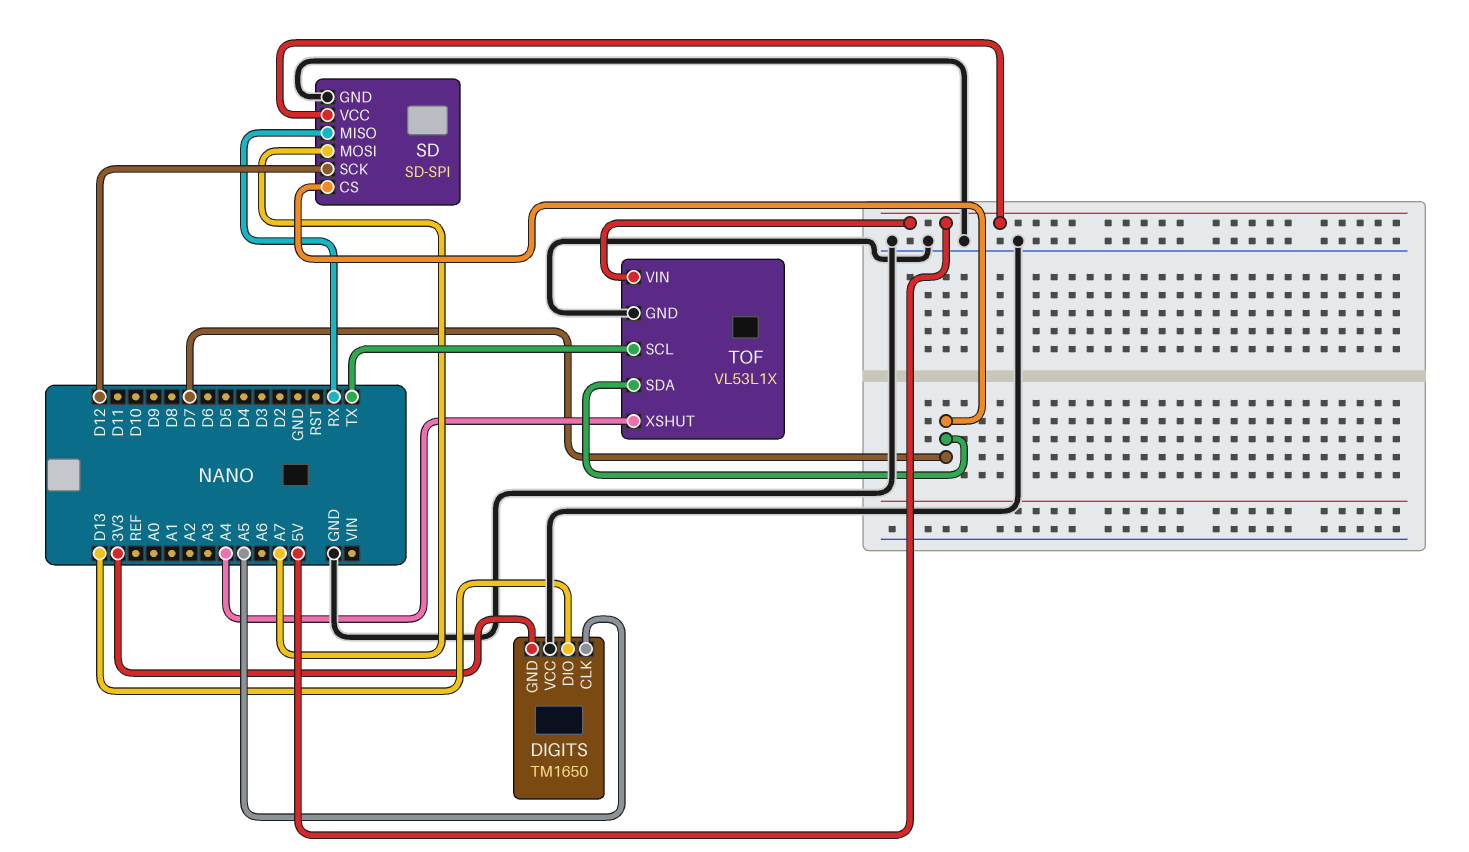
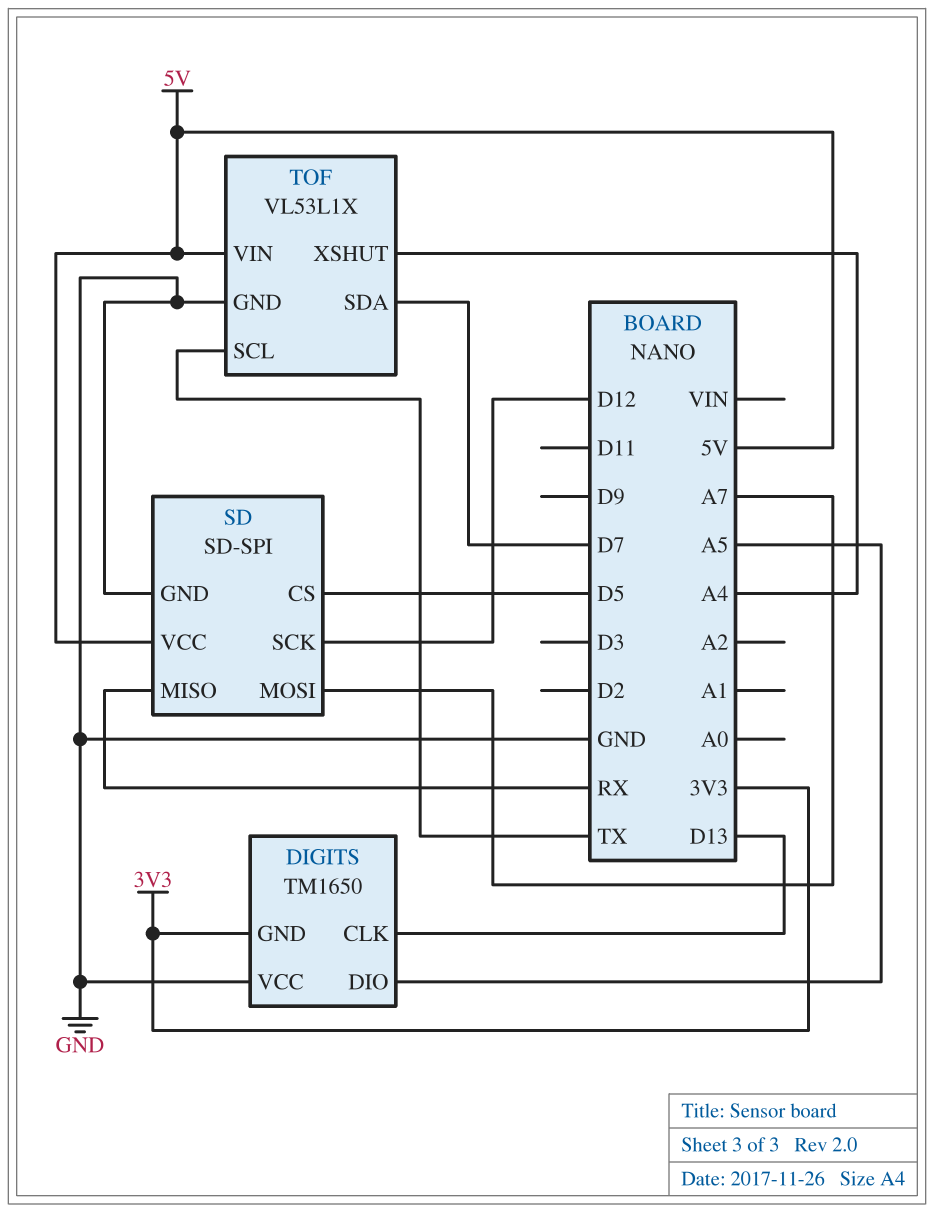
DIGITS pin CLK: A5 -> D13
DIGITS pin DIO: D13 -> A5
SD pin CS: D7 -> D5

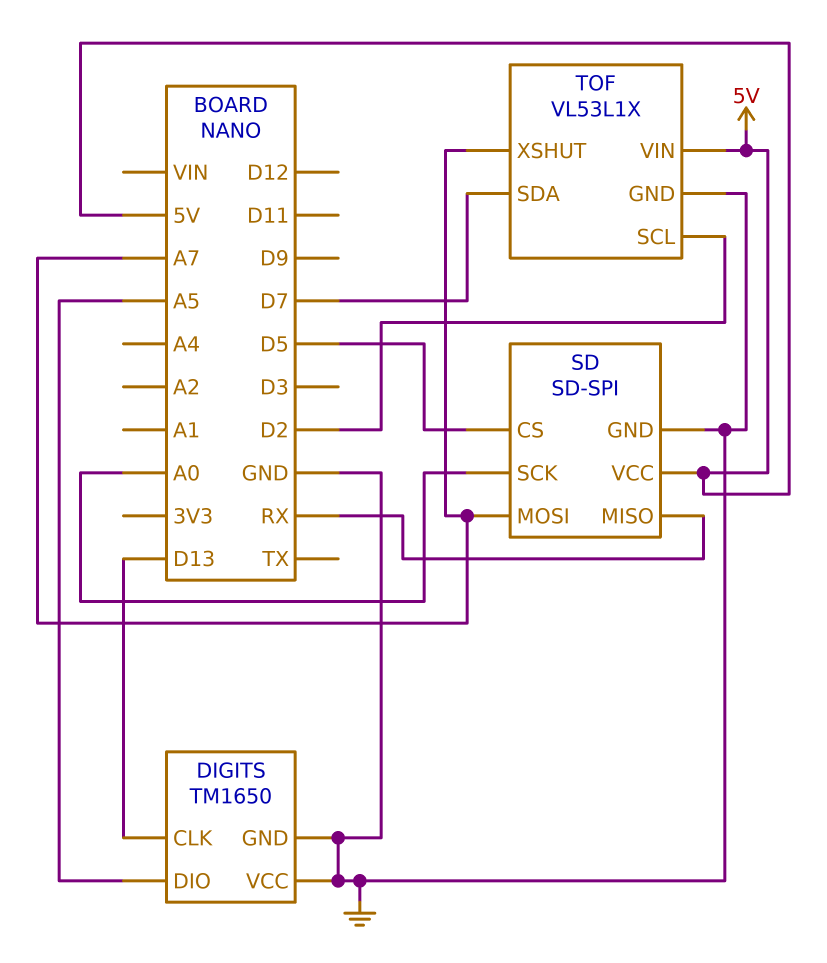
DIGITS pin GND: 3V3 -> GND
SD pin SCK: D12 -> A0
TOF pin SCL: TX -> D2
TOF pin XSHUT: A4 -> A7

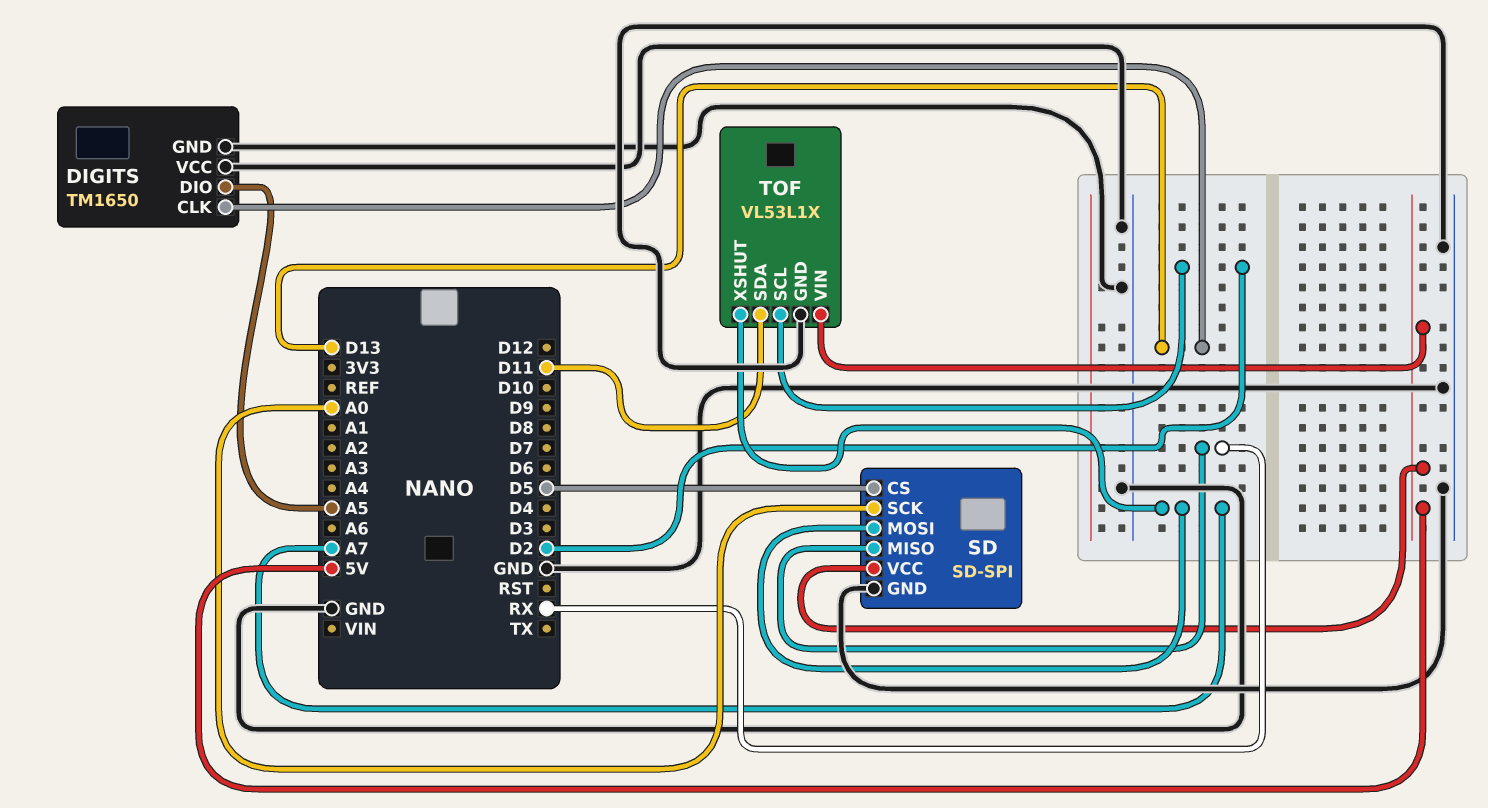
TOF pin SDA: D7 -> D11

